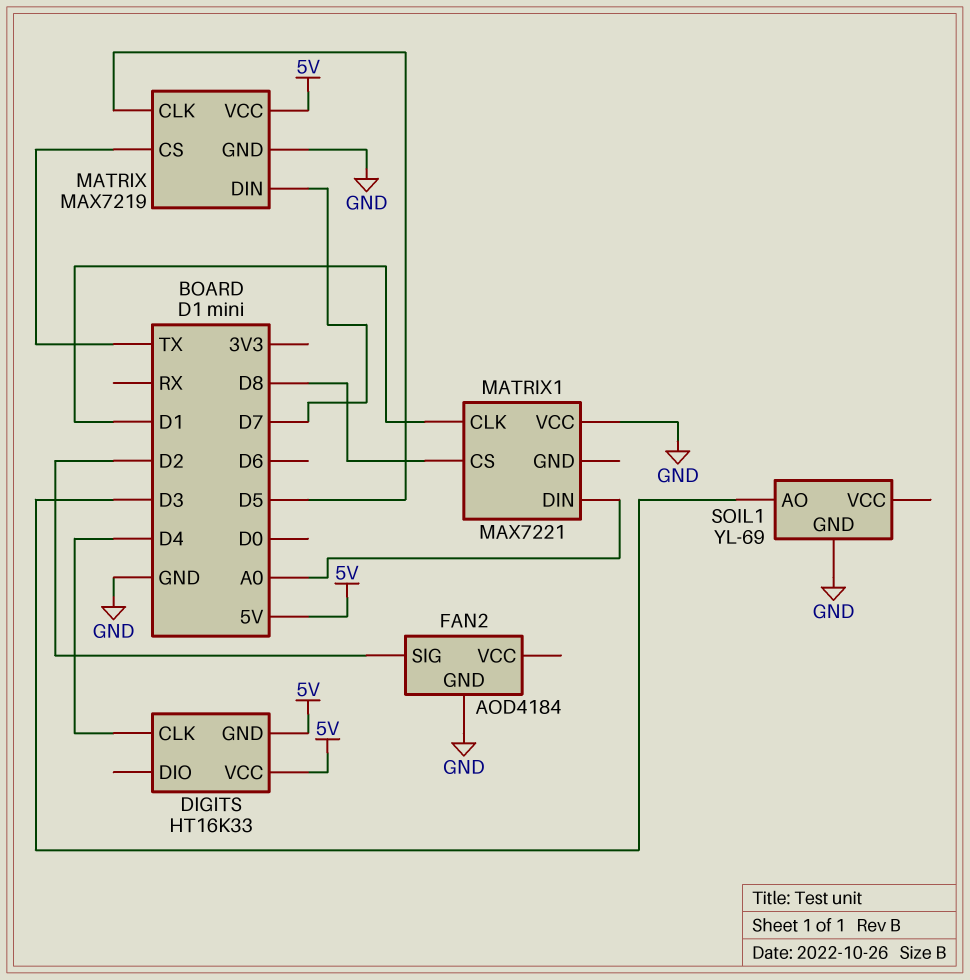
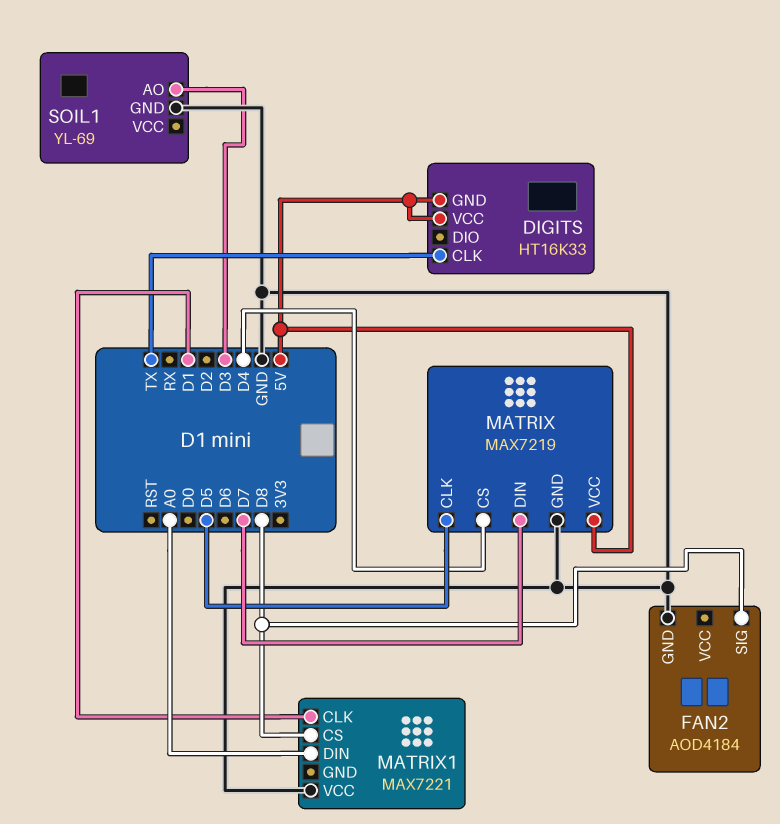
DIGITS pin CLK: D4 -> TX
FAN2 pin SIG: D2 -> D8
MATRIX pin CS: TX -> D4

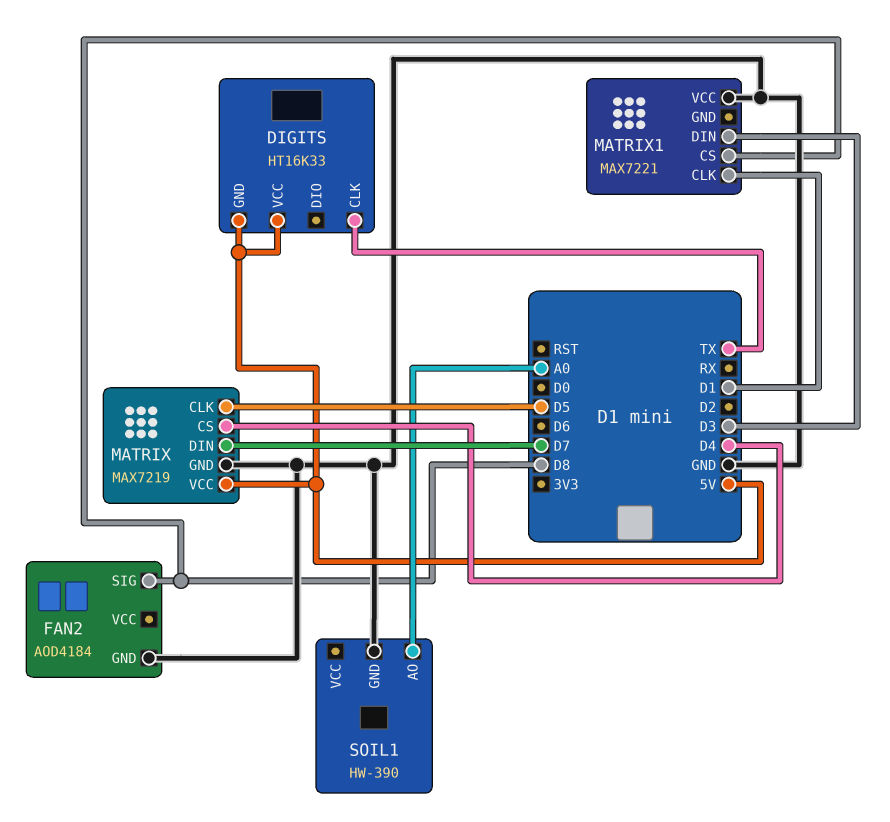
MATRIX1 pin DIN: A0 -> D3
SOIL1: YL-69 -> HW-390
SOIL1 pin AO: D3 -> A0

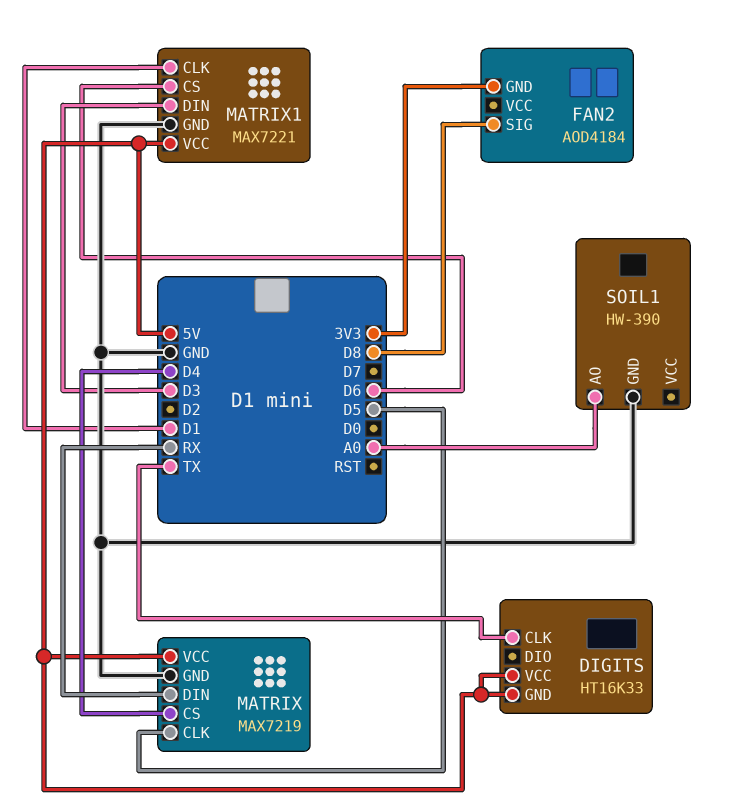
FAN2 pin GND: GND -> 3V3
MATRIX pin DIN: D7 -> RX
MATRIX1 pin CS: D8 -> D6
MATRIX1 pin GND: none -> GND
MATRIX1 pin VCC: GND -> 5V

